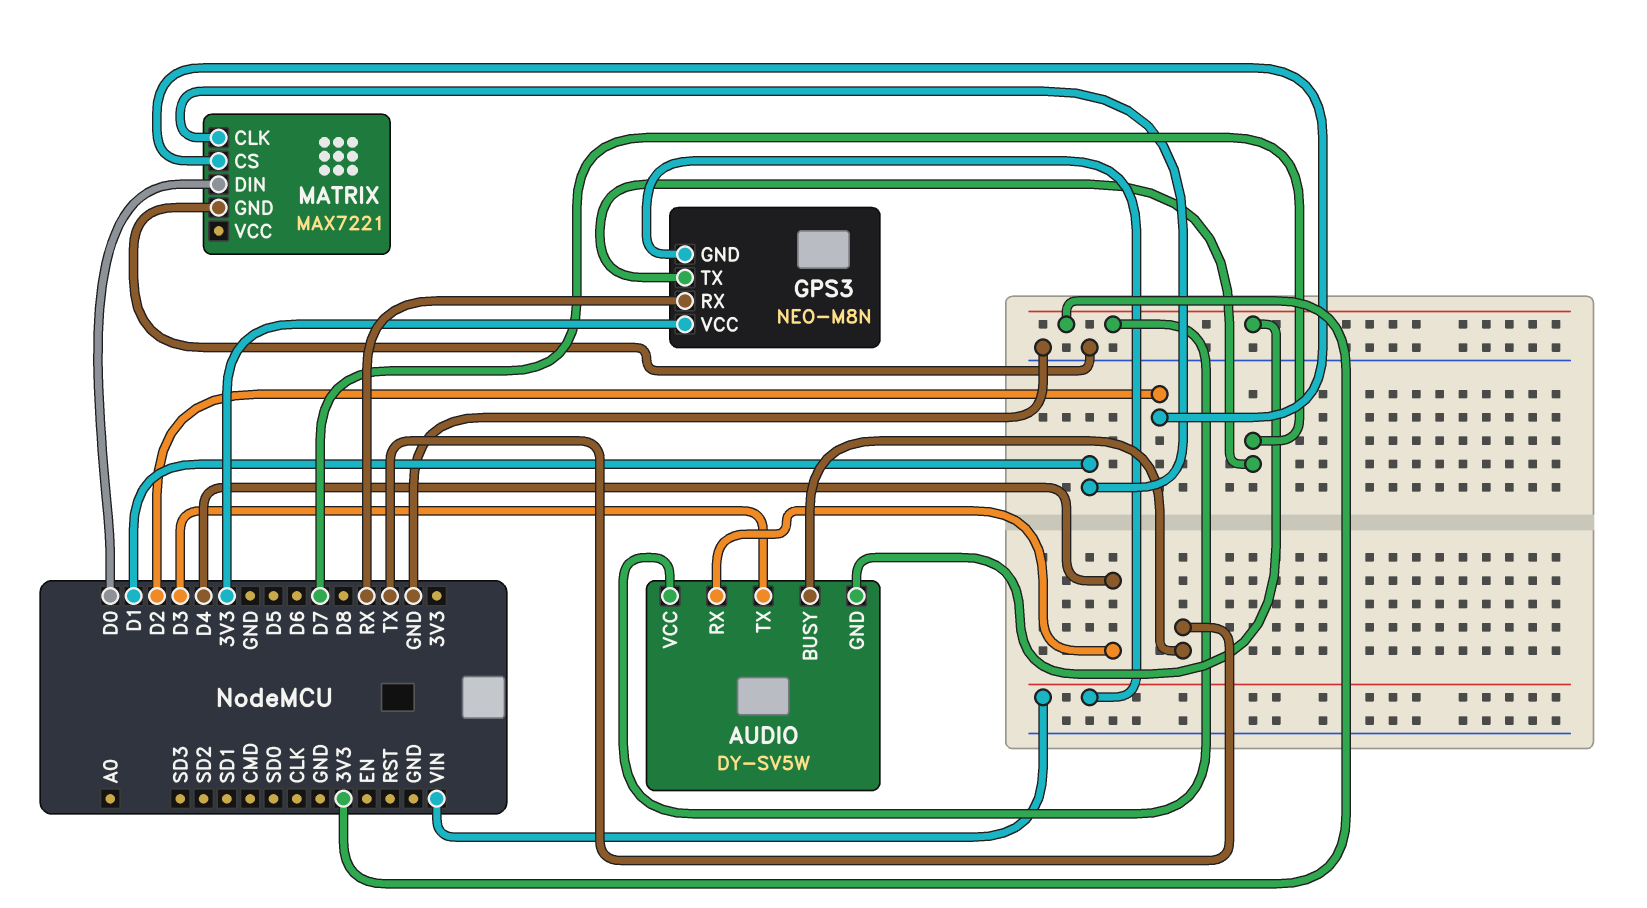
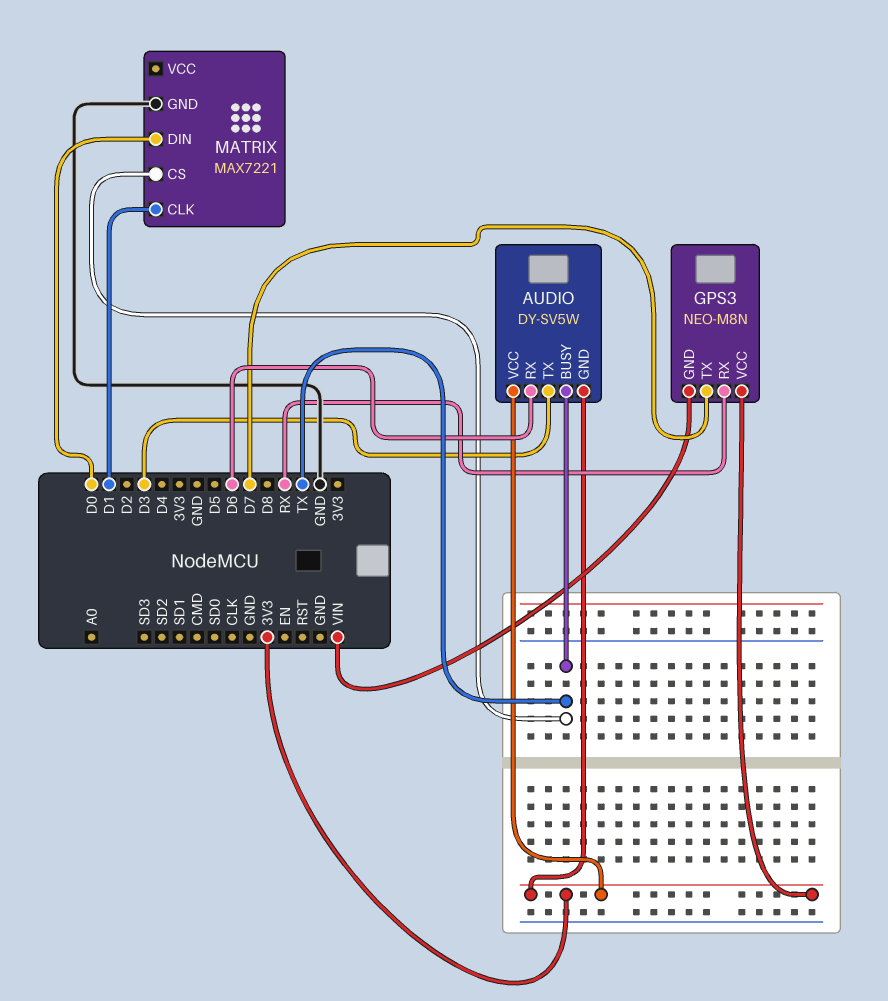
AUDIO pin RX: D4 -> D6
MATRIX pin CS: D2 -> TX

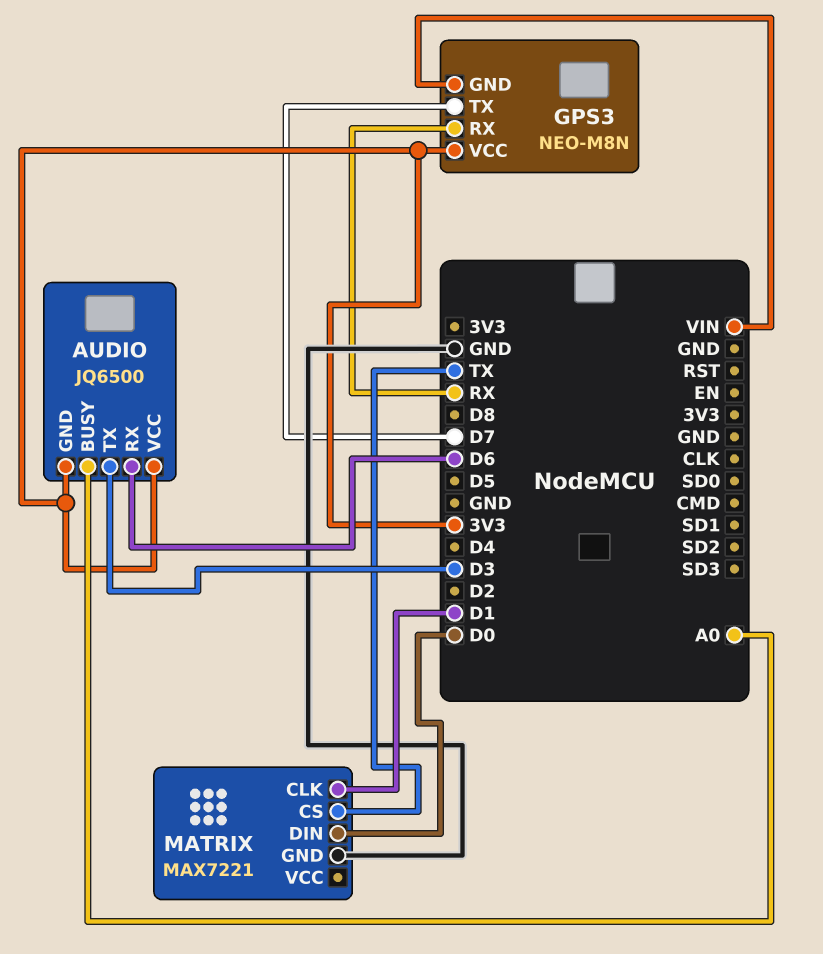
AUDIO: DY-SV5W -> JQ6500
AUDIO pin BUSY: TX -> A0

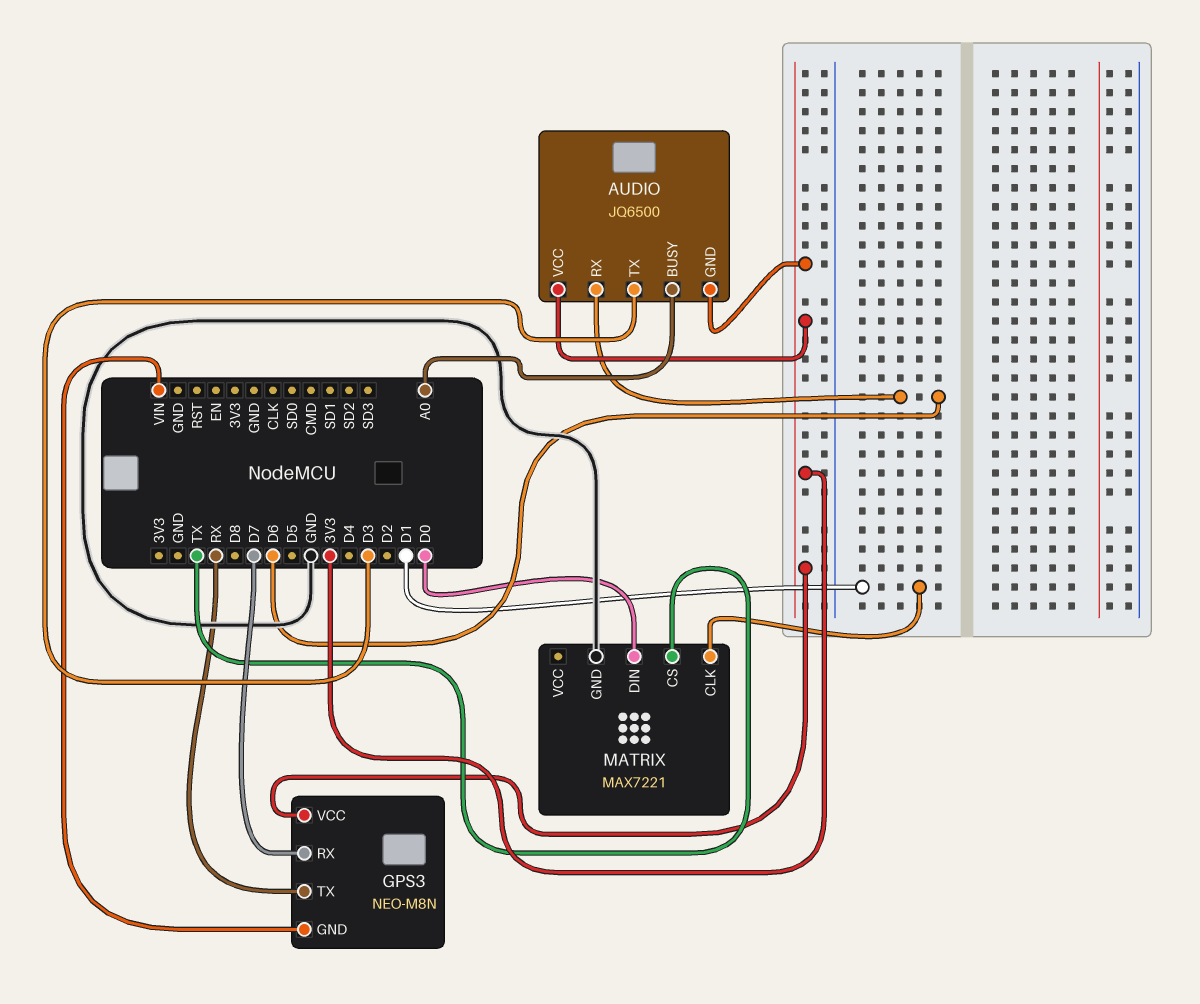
GPS3 pin RX: RX -> D7
GPS3 pin TX: D7 -> RX

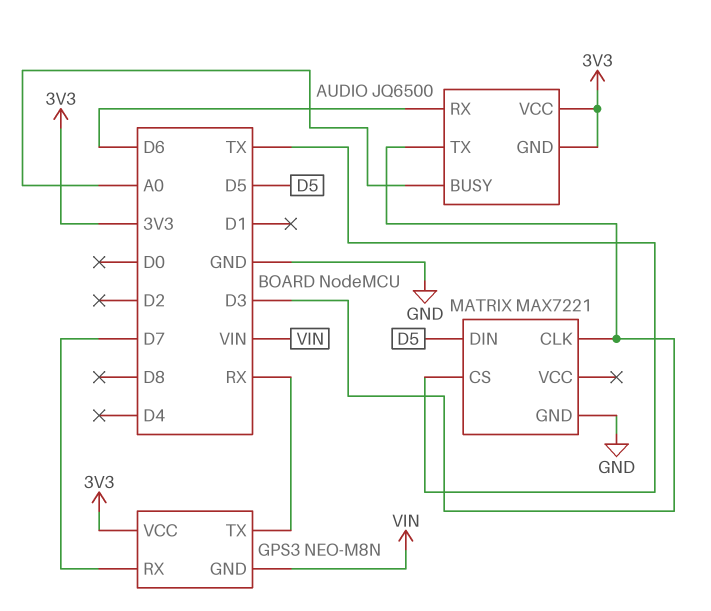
MATRIX pin CLK: D1 -> D3
MATRIX pin DIN: D0 -> D5

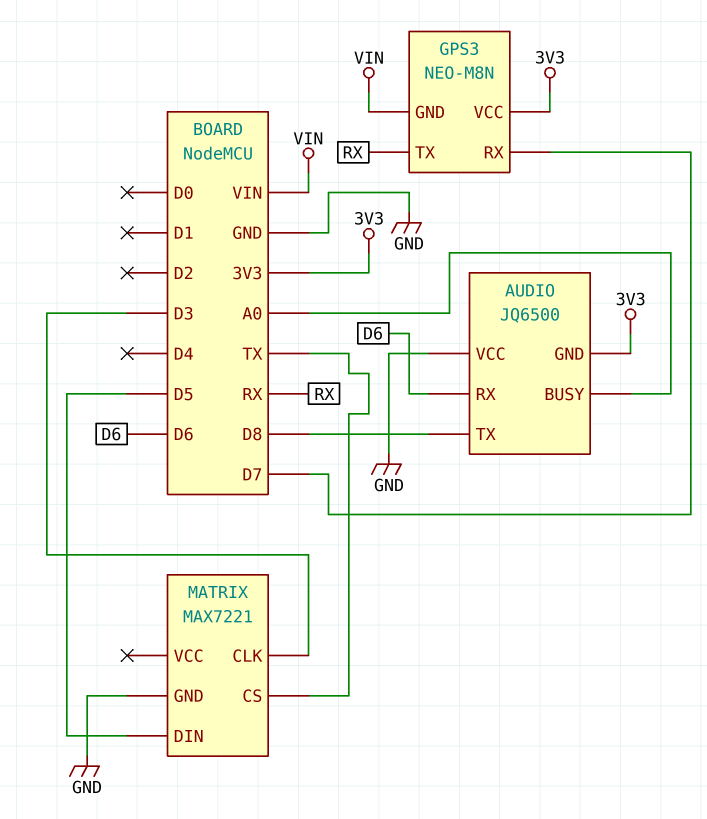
AUDIO pin TX: D3 -> D8
AUDIO pin VCC: 3V3 -> GND

